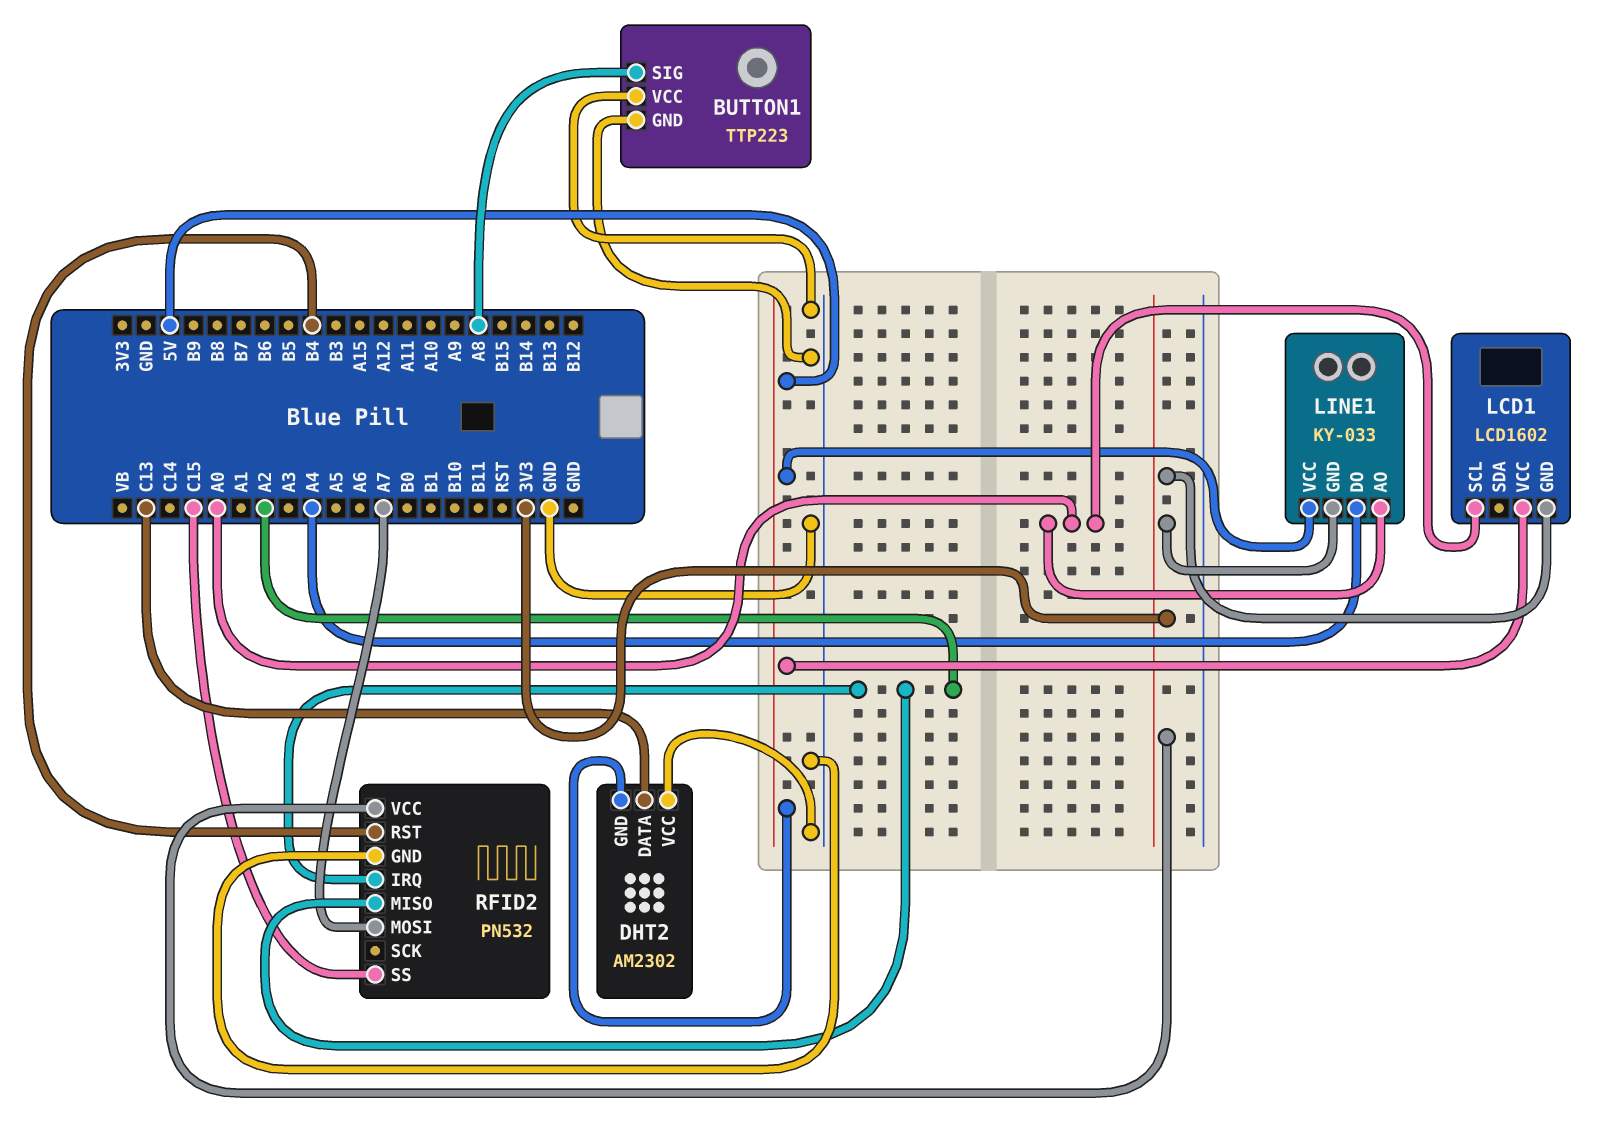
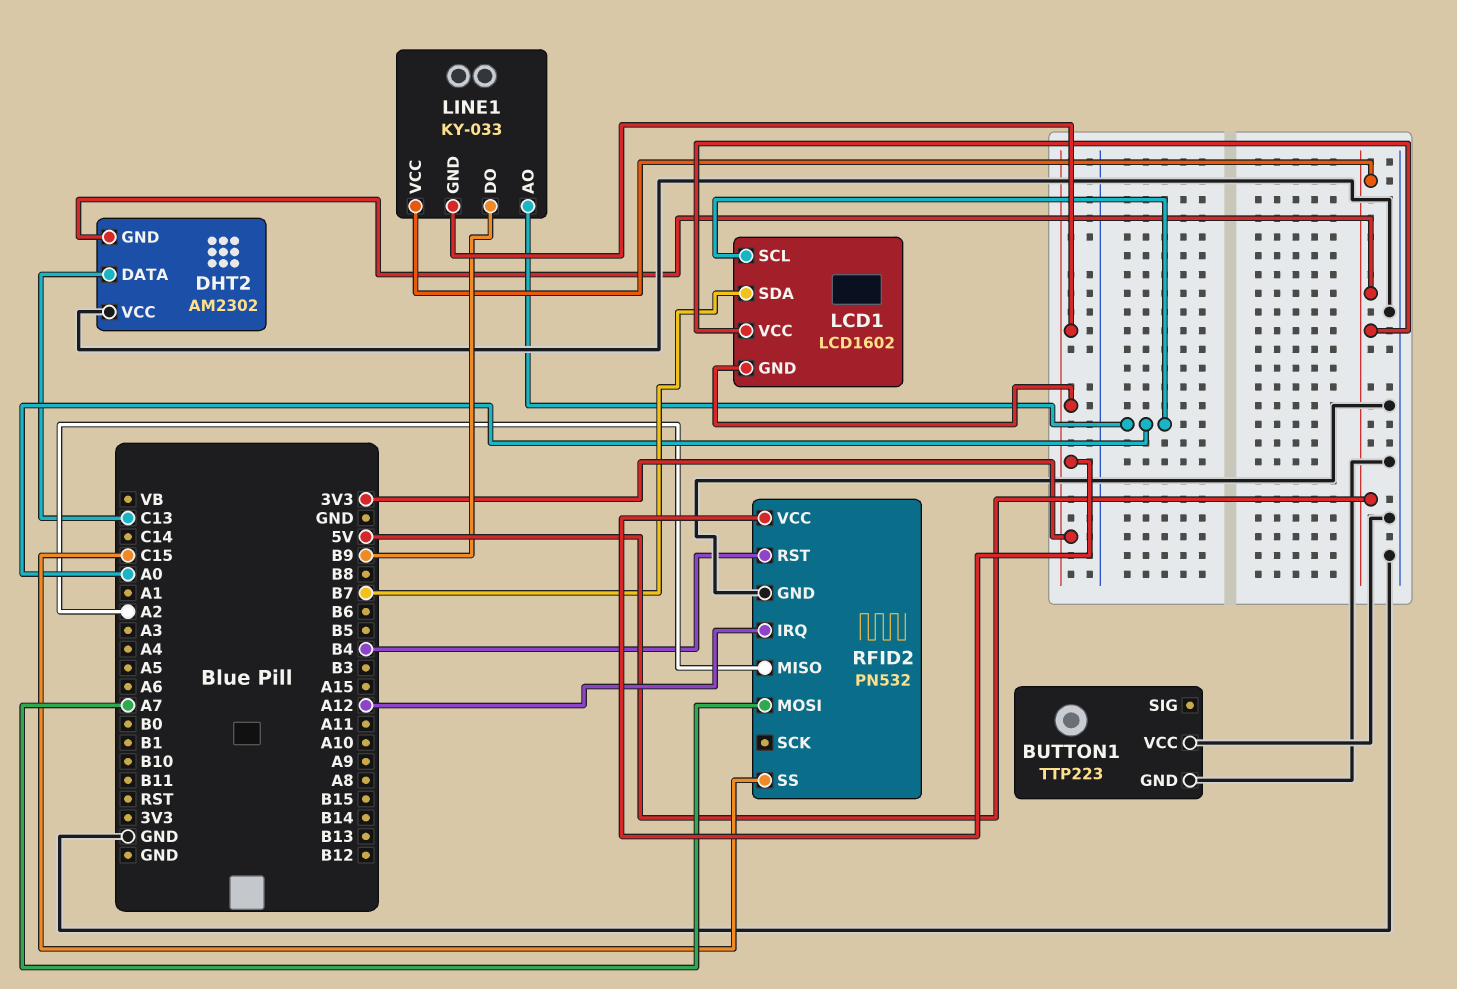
BUTTON1 pin SIG: A8 -> none
LCD1 pin SDA: none -> B7
LINE1 pin DO: A4 -> B9
RFID2 pin IRQ: A2 -> A12

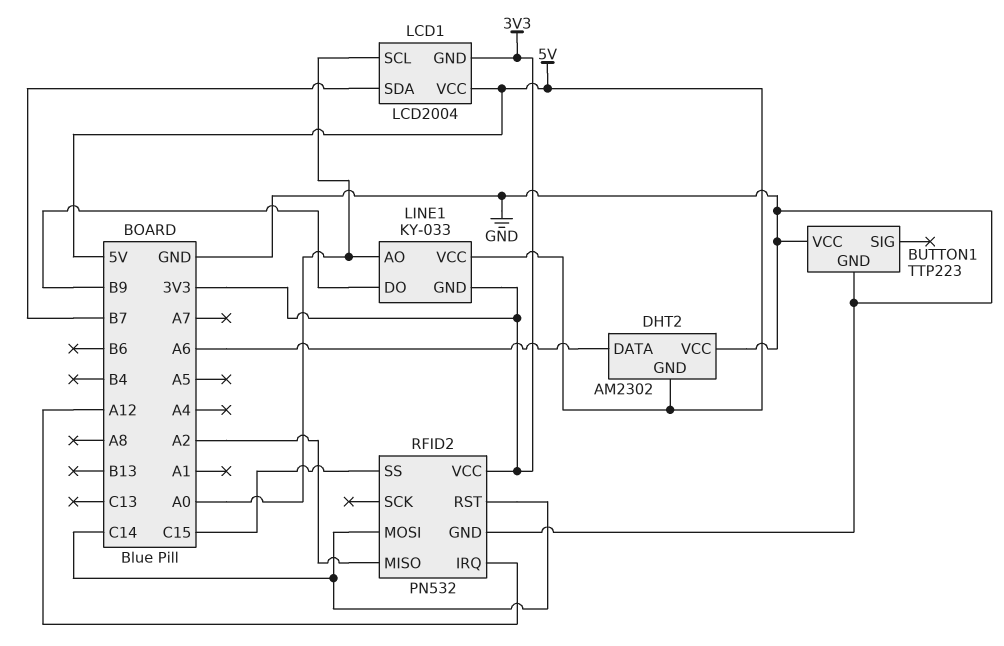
DHT2 pin DATA: C13 -> A6
LCD1: LCD1602 -> LCD2004
RFID2 pin MOSI: A7 -> C14
RFID2 pin RST: B4 -> C14

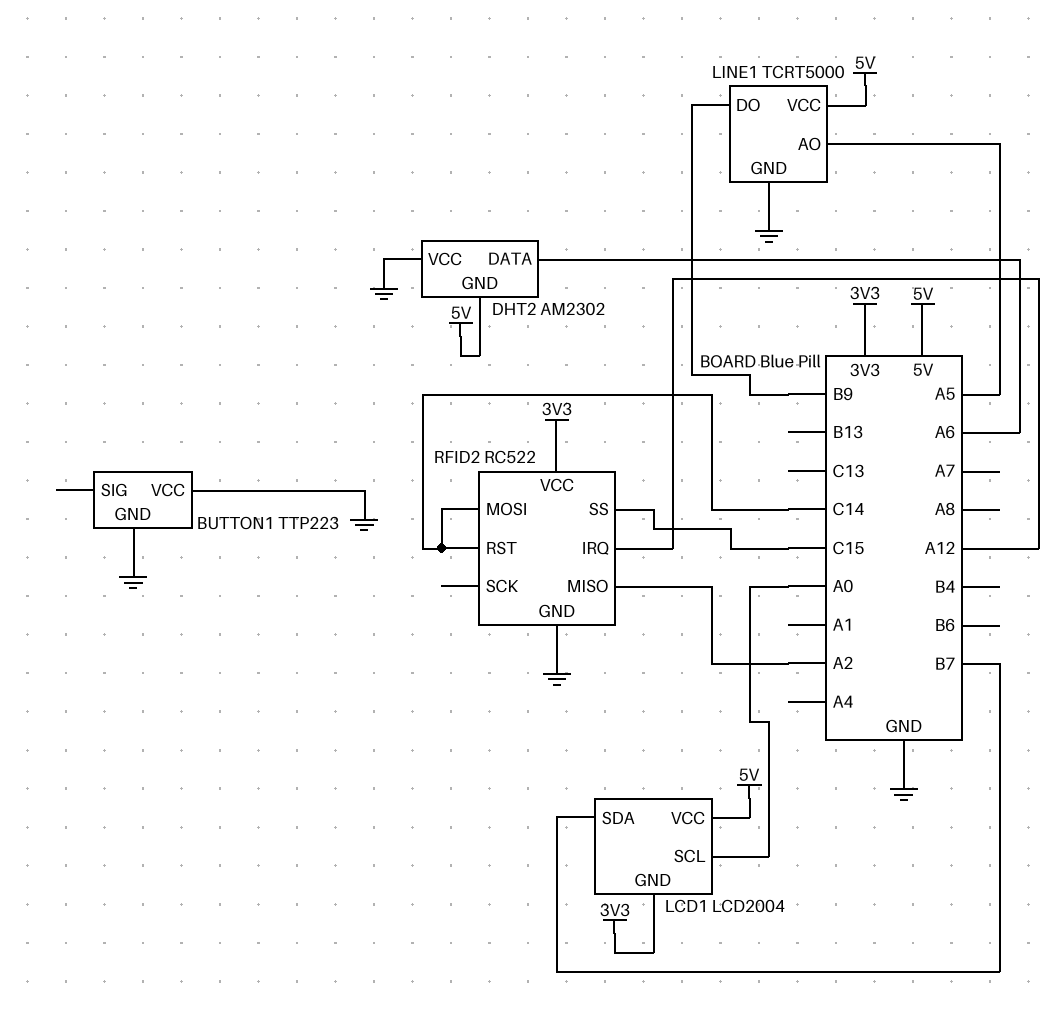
LINE1: KY-033 -> TCRT5000
LINE1 pin AO: A0 -> A5
LINE1 pin GND: 3V3 -> GND
RFID2: PN532 -> RC522

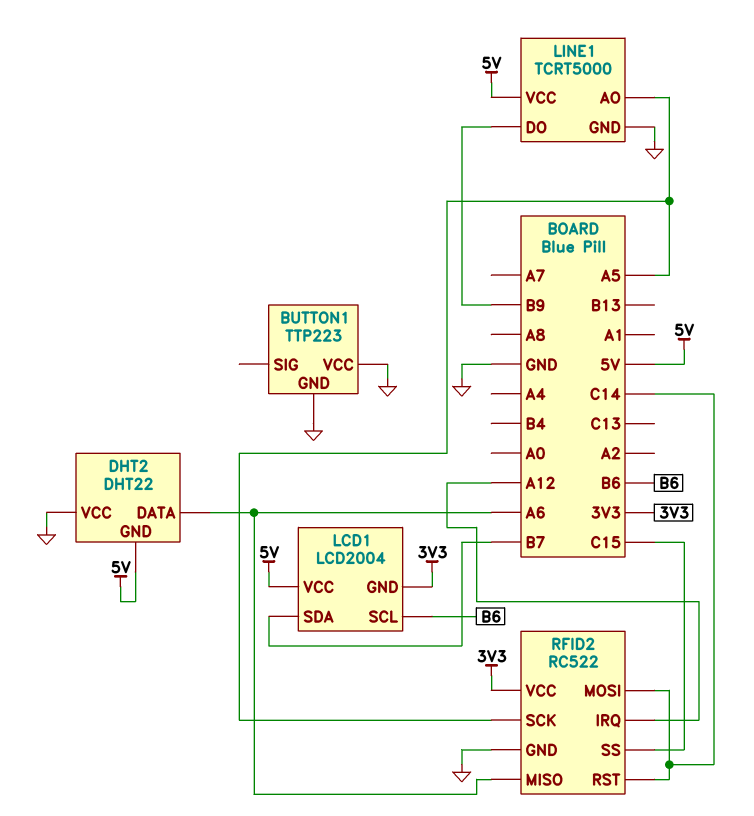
DHT2: AM2302 -> DHT22
LCD1 pin SCL: A0 -> B6
RFID2 pin MISO: A2 -> A6
RFID2 pin SCK: none -> A5

